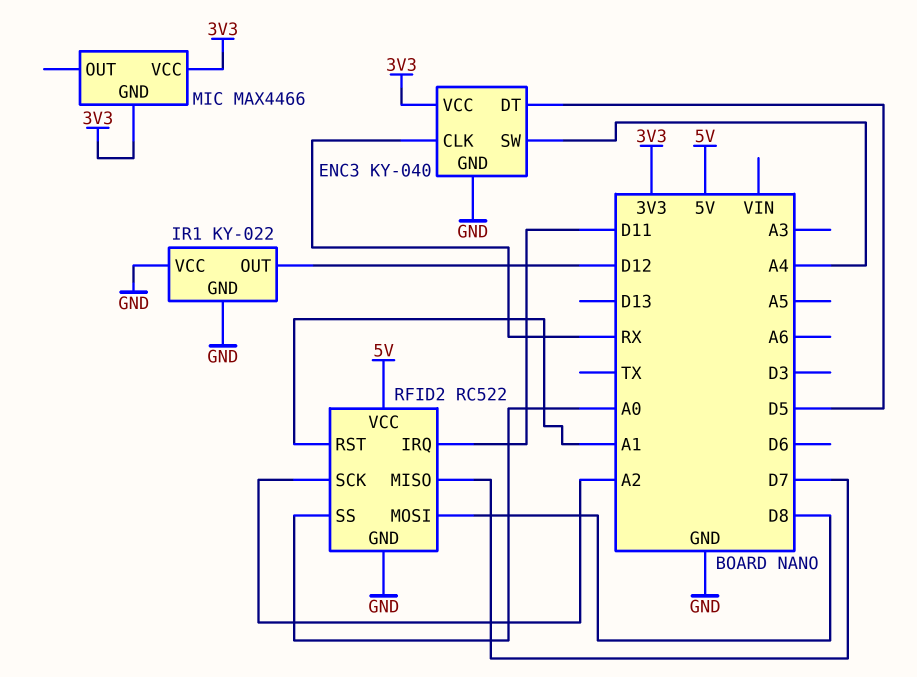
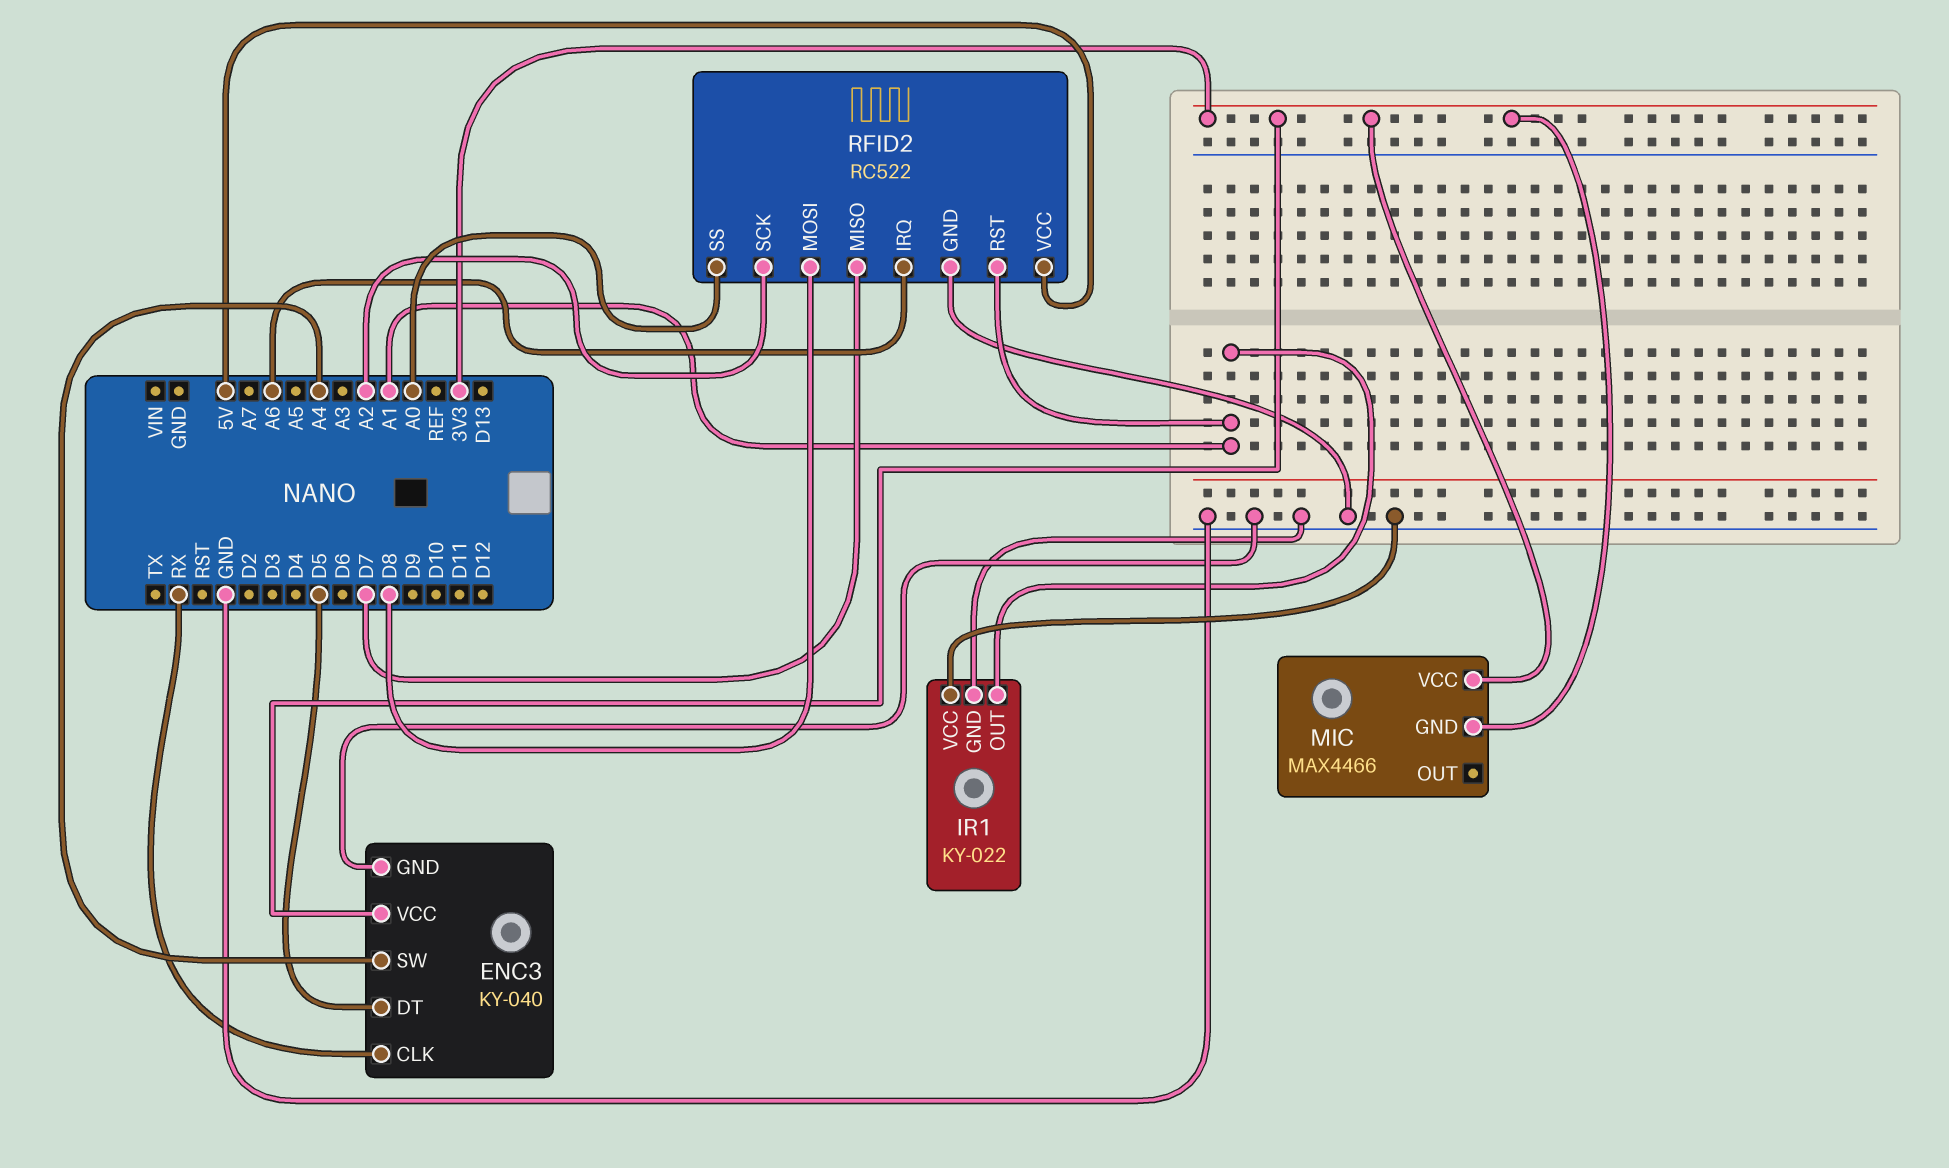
IR1 pin OUT: D12 -> A1
RFID2 pin IRQ: D11 -> A6

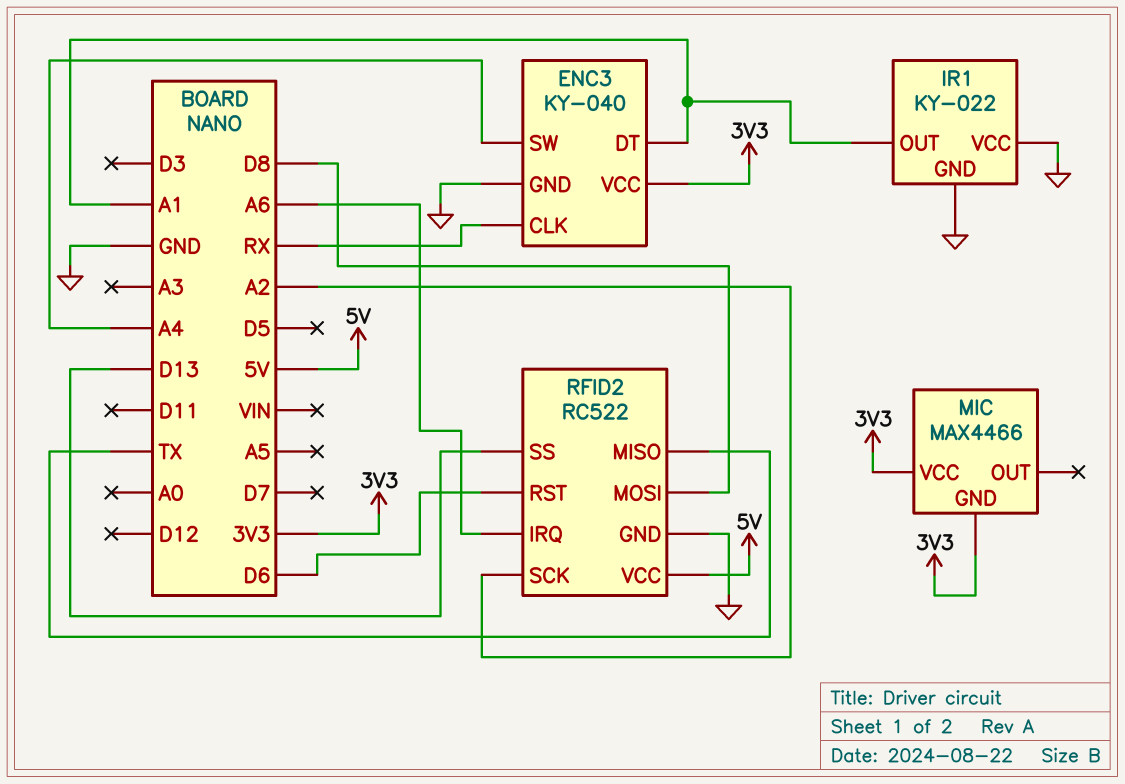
ENC3 pin DT: D5 -> A1
RFID2 pin MISO: D7 -> TX
RFID2 pin RST: A1 -> D6
RFID2 pin SS: A0 -> D13

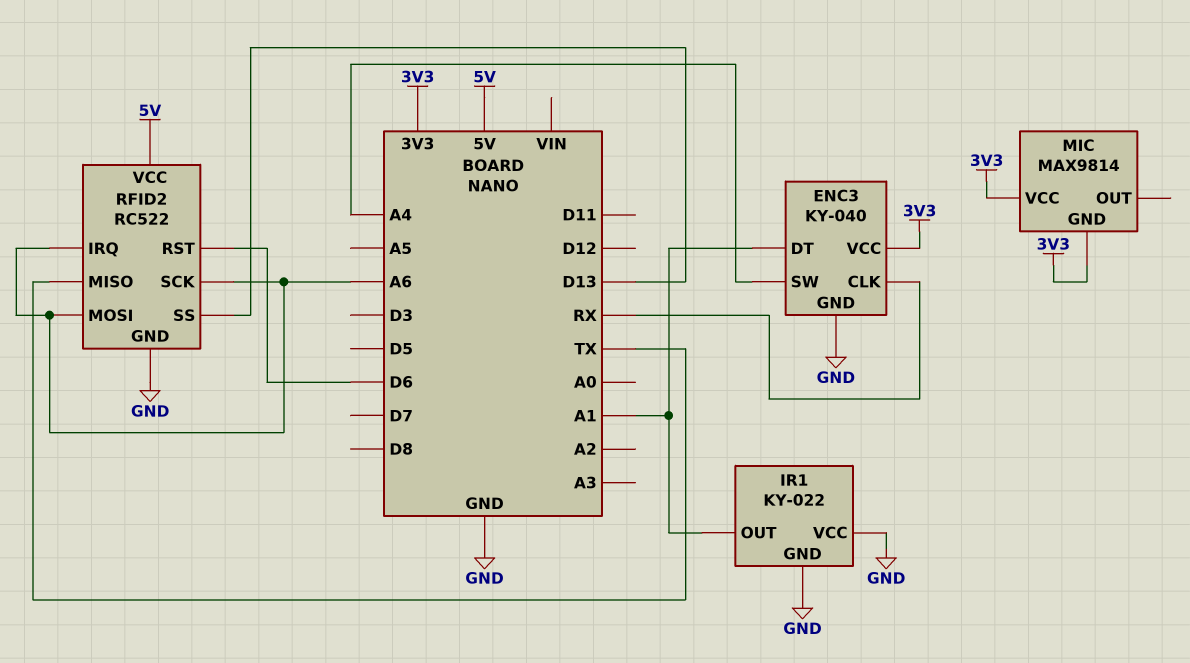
MIC: MAX4466 -> MAX9814
RFID2 pin MOSI: D8 -> A6
RFID2 pin SCK: A2 -> A6

